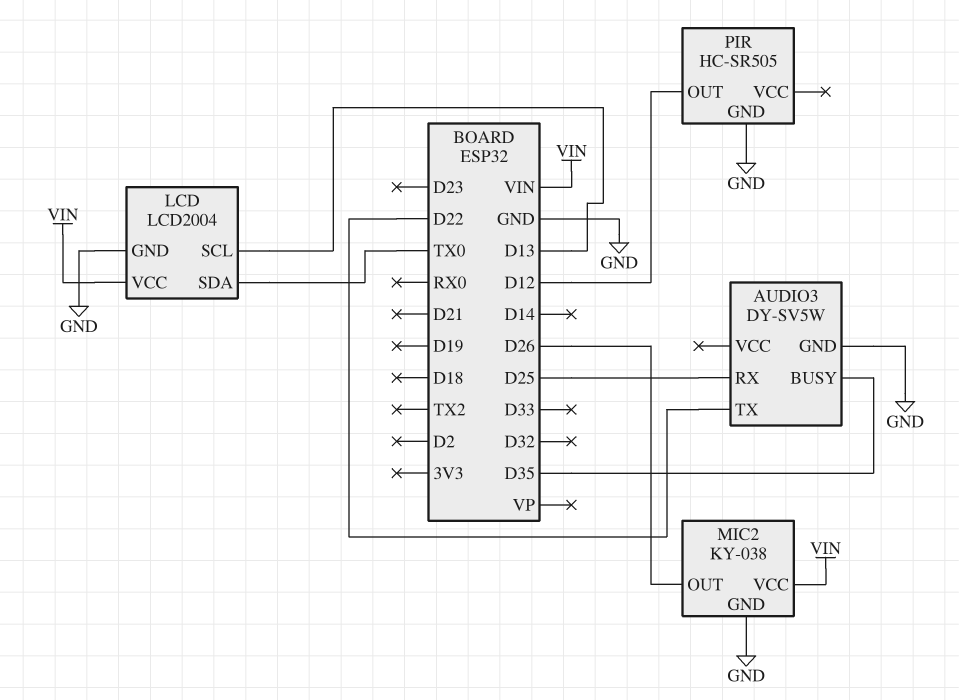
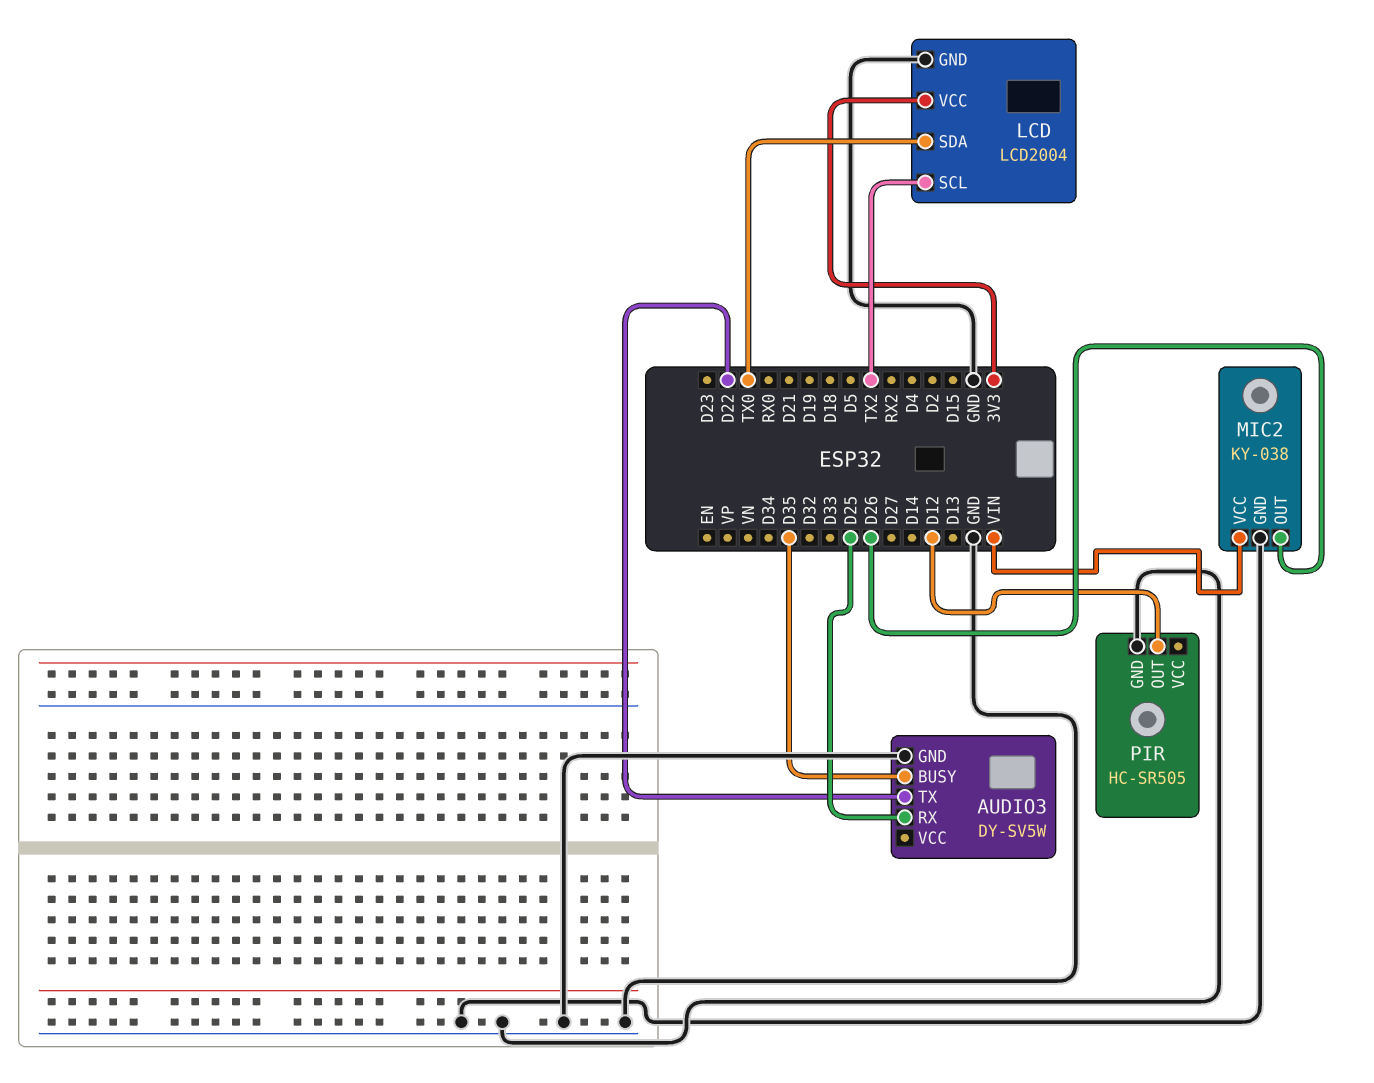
LCD pin SCL: D13 -> TX2
LCD pin VCC: VIN -> 3V3

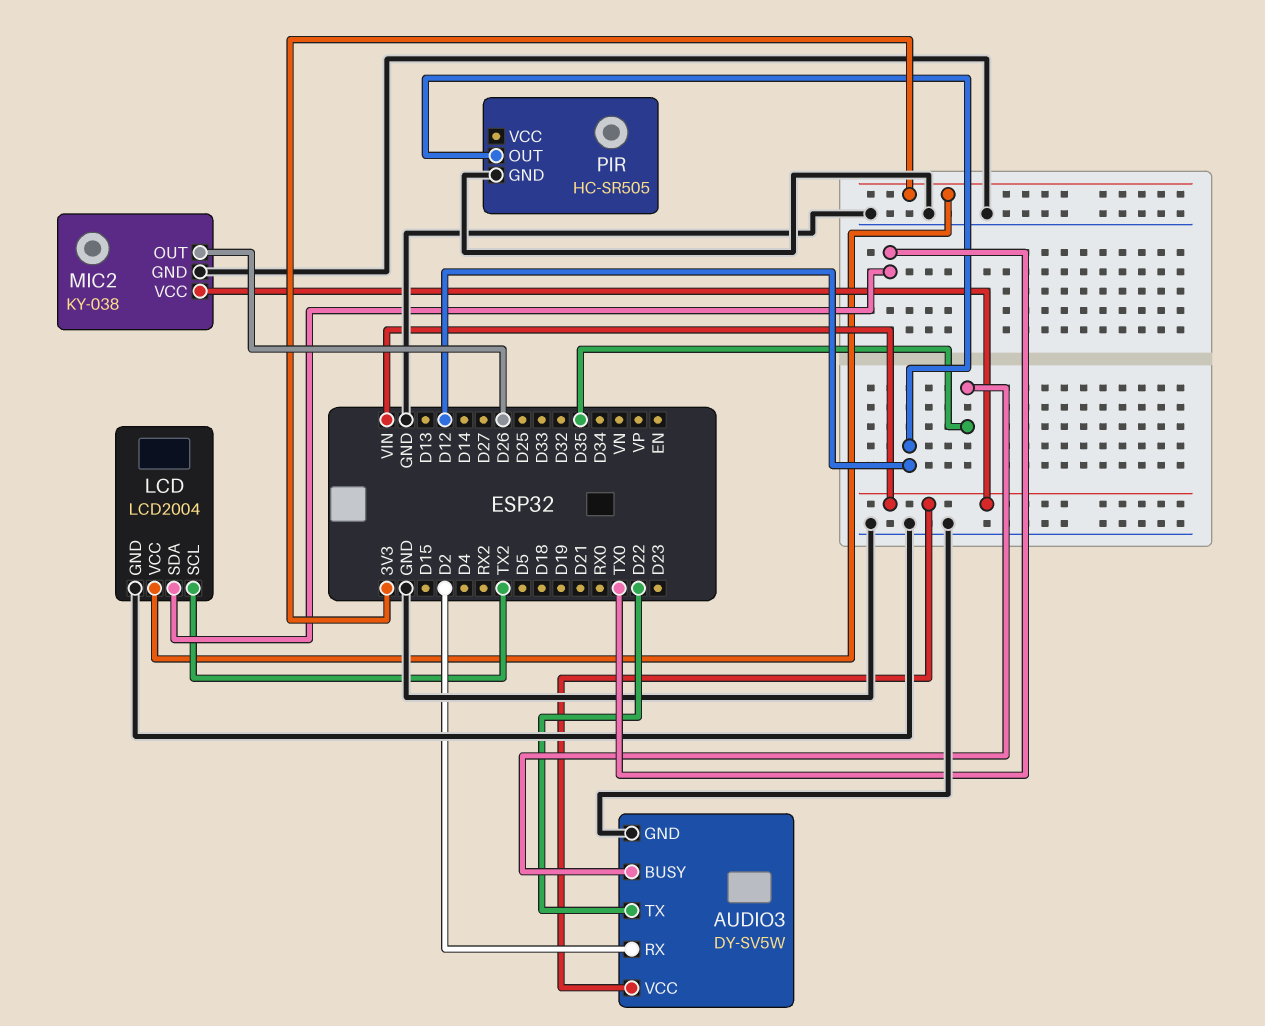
AUDIO3 pin RX: D25 -> D2
AUDIO3 pin VCC: none -> VIN

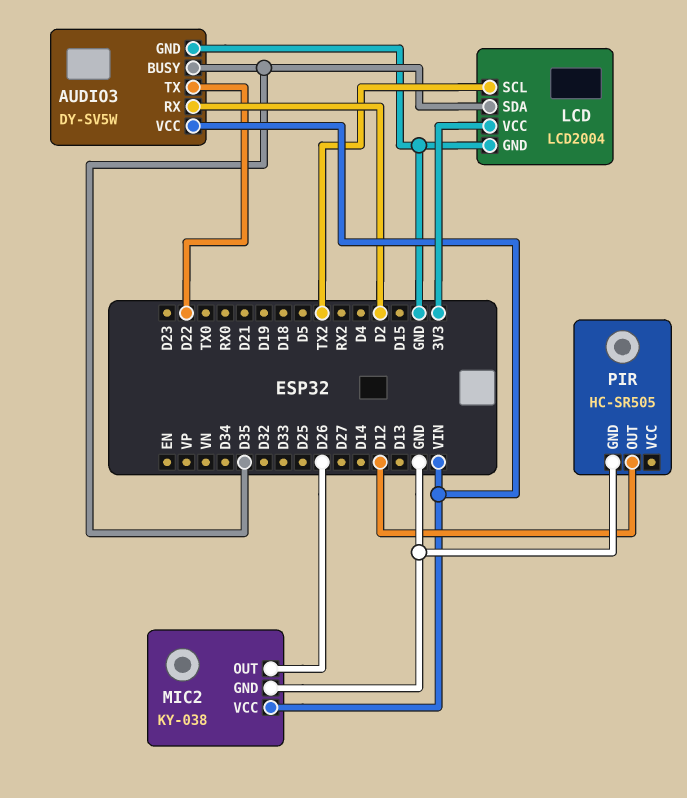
LCD pin SDA: TX0 -> D35

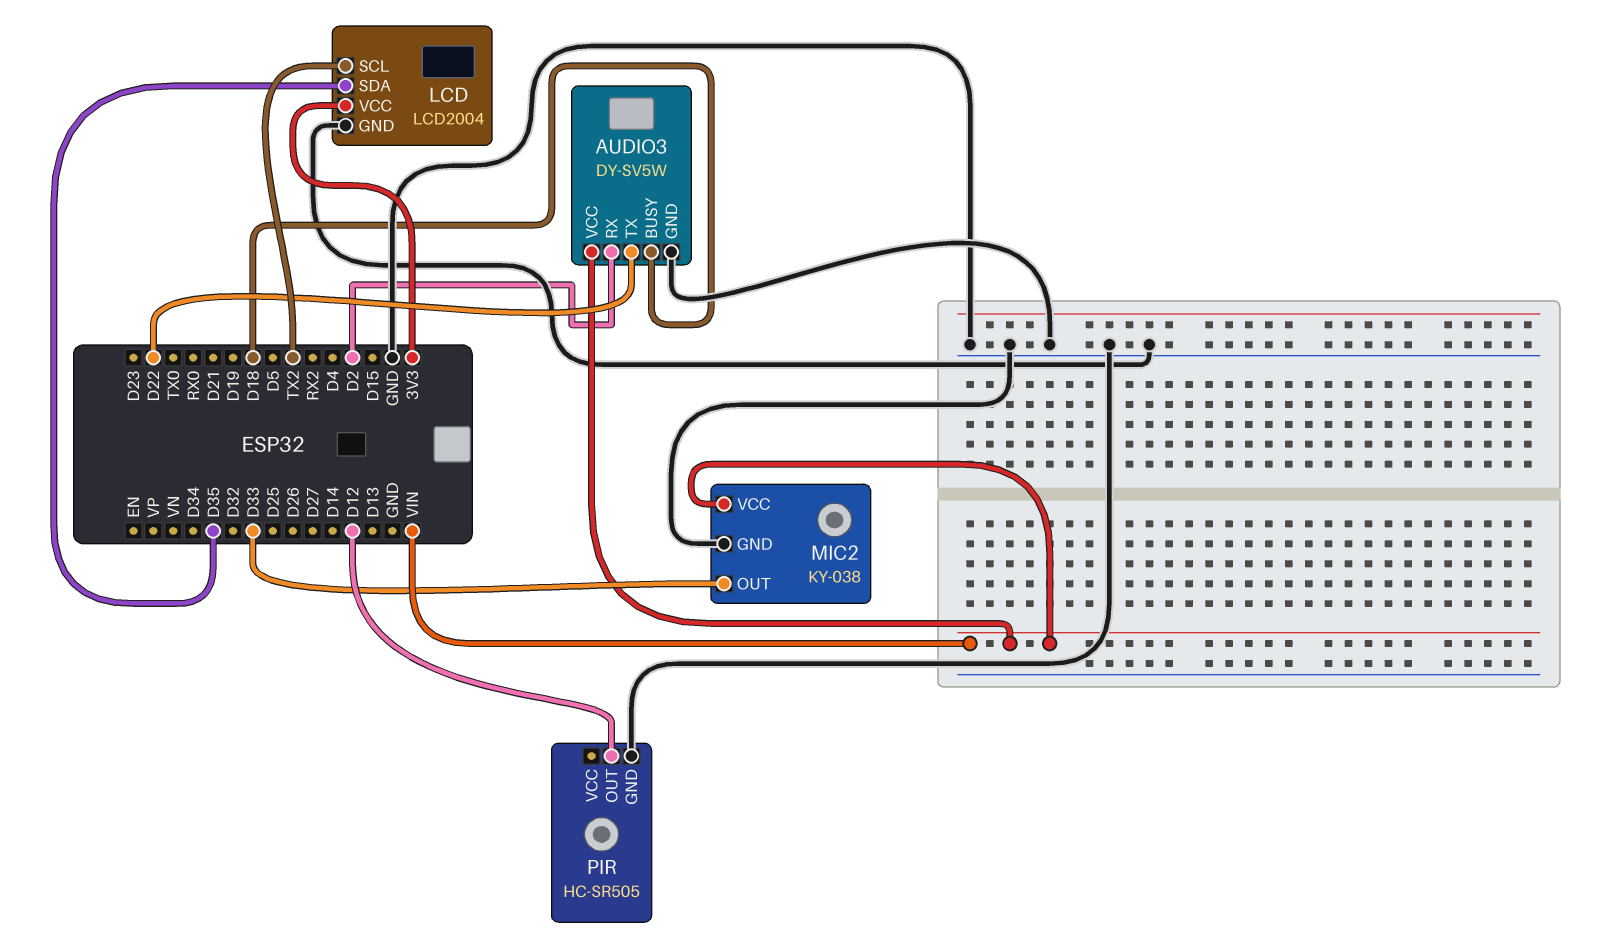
AUDIO3 pin BUSY: D35 -> D18
MIC2 pin OUT: D26 -> D33

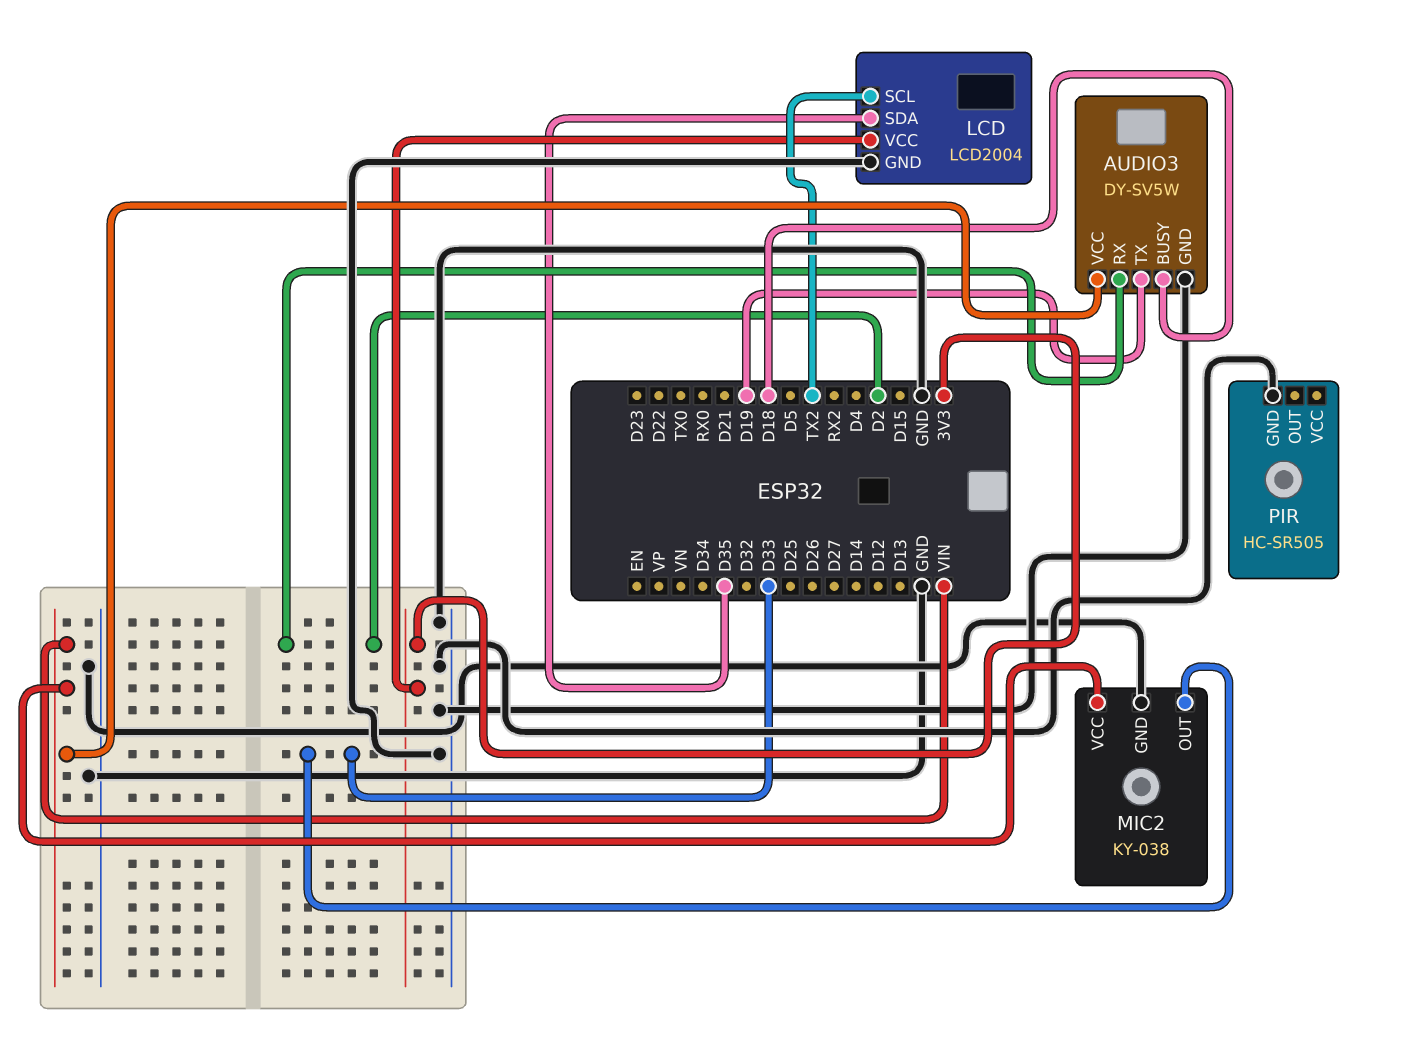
AUDIO3 pin TX: D22 -> D19
PIR pin OUT: D12 -> none

